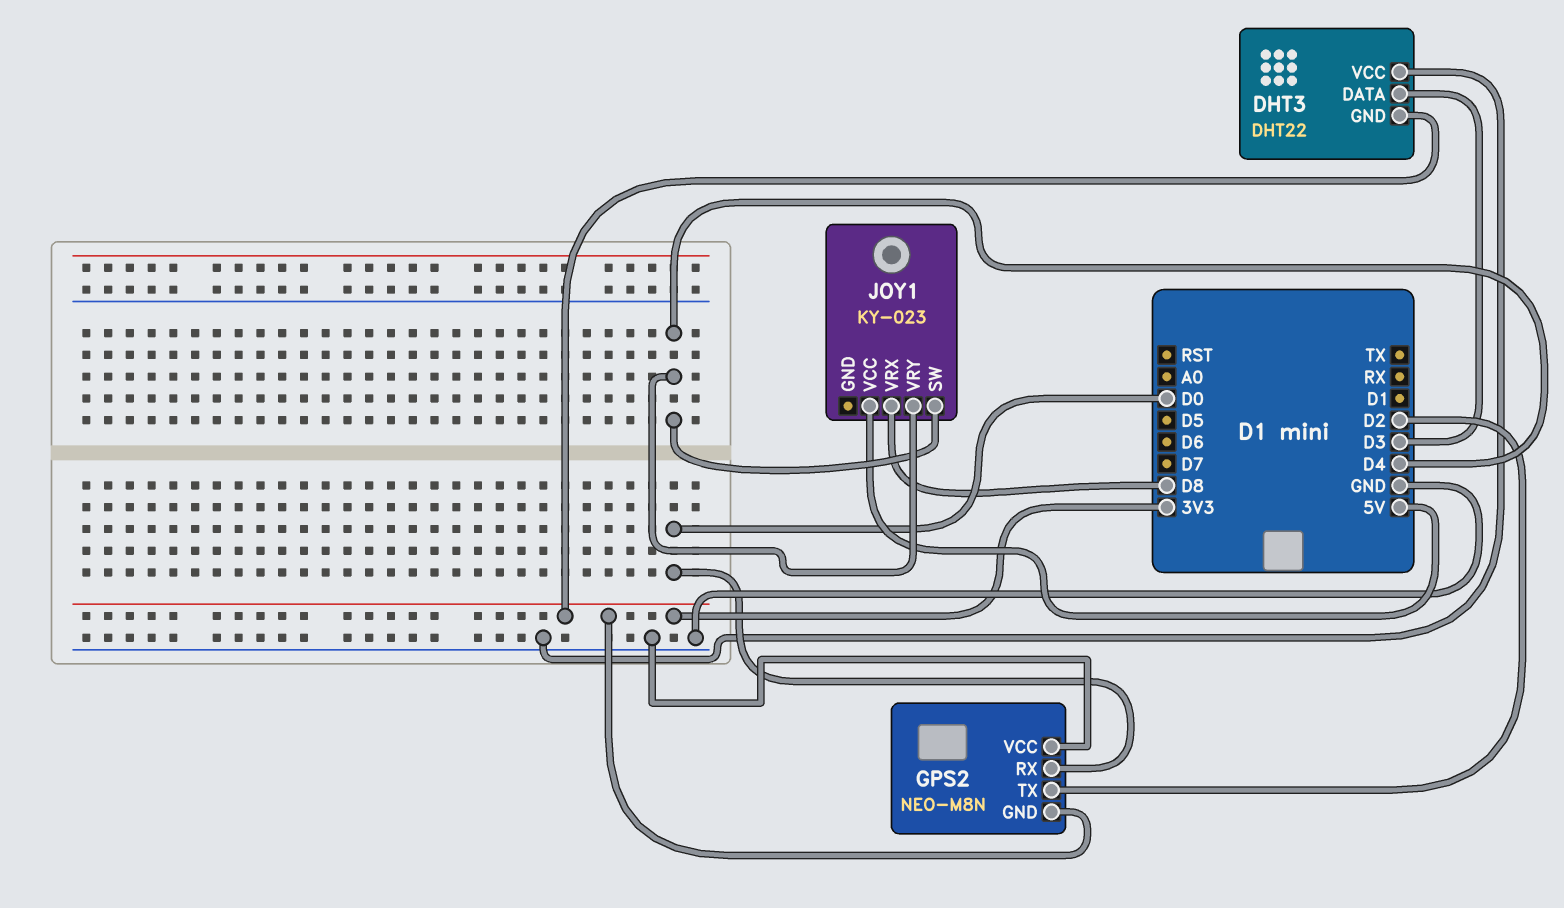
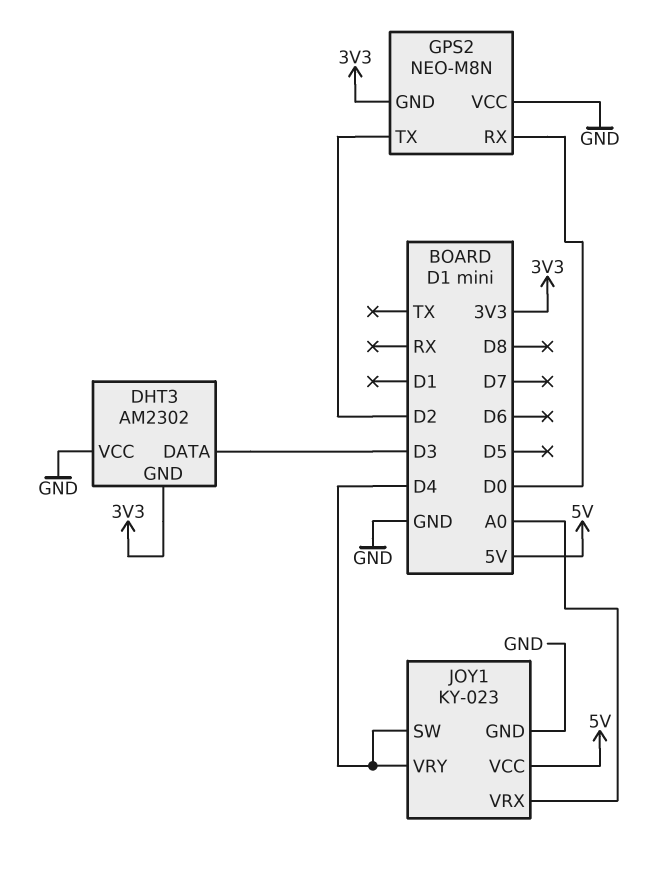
DHT3: DHT22 -> AM2302
JOY1 pin GND: none -> GND
JOY1 pin VRX: D8 -> A0

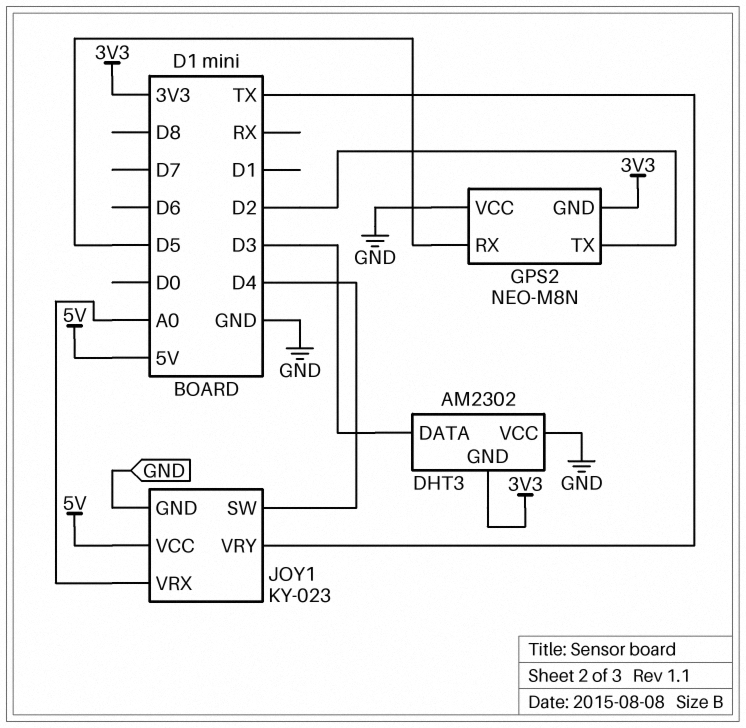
GPS2 pin RX: D0 -> D5
JOY1 pin VRY: D4 -> TX

